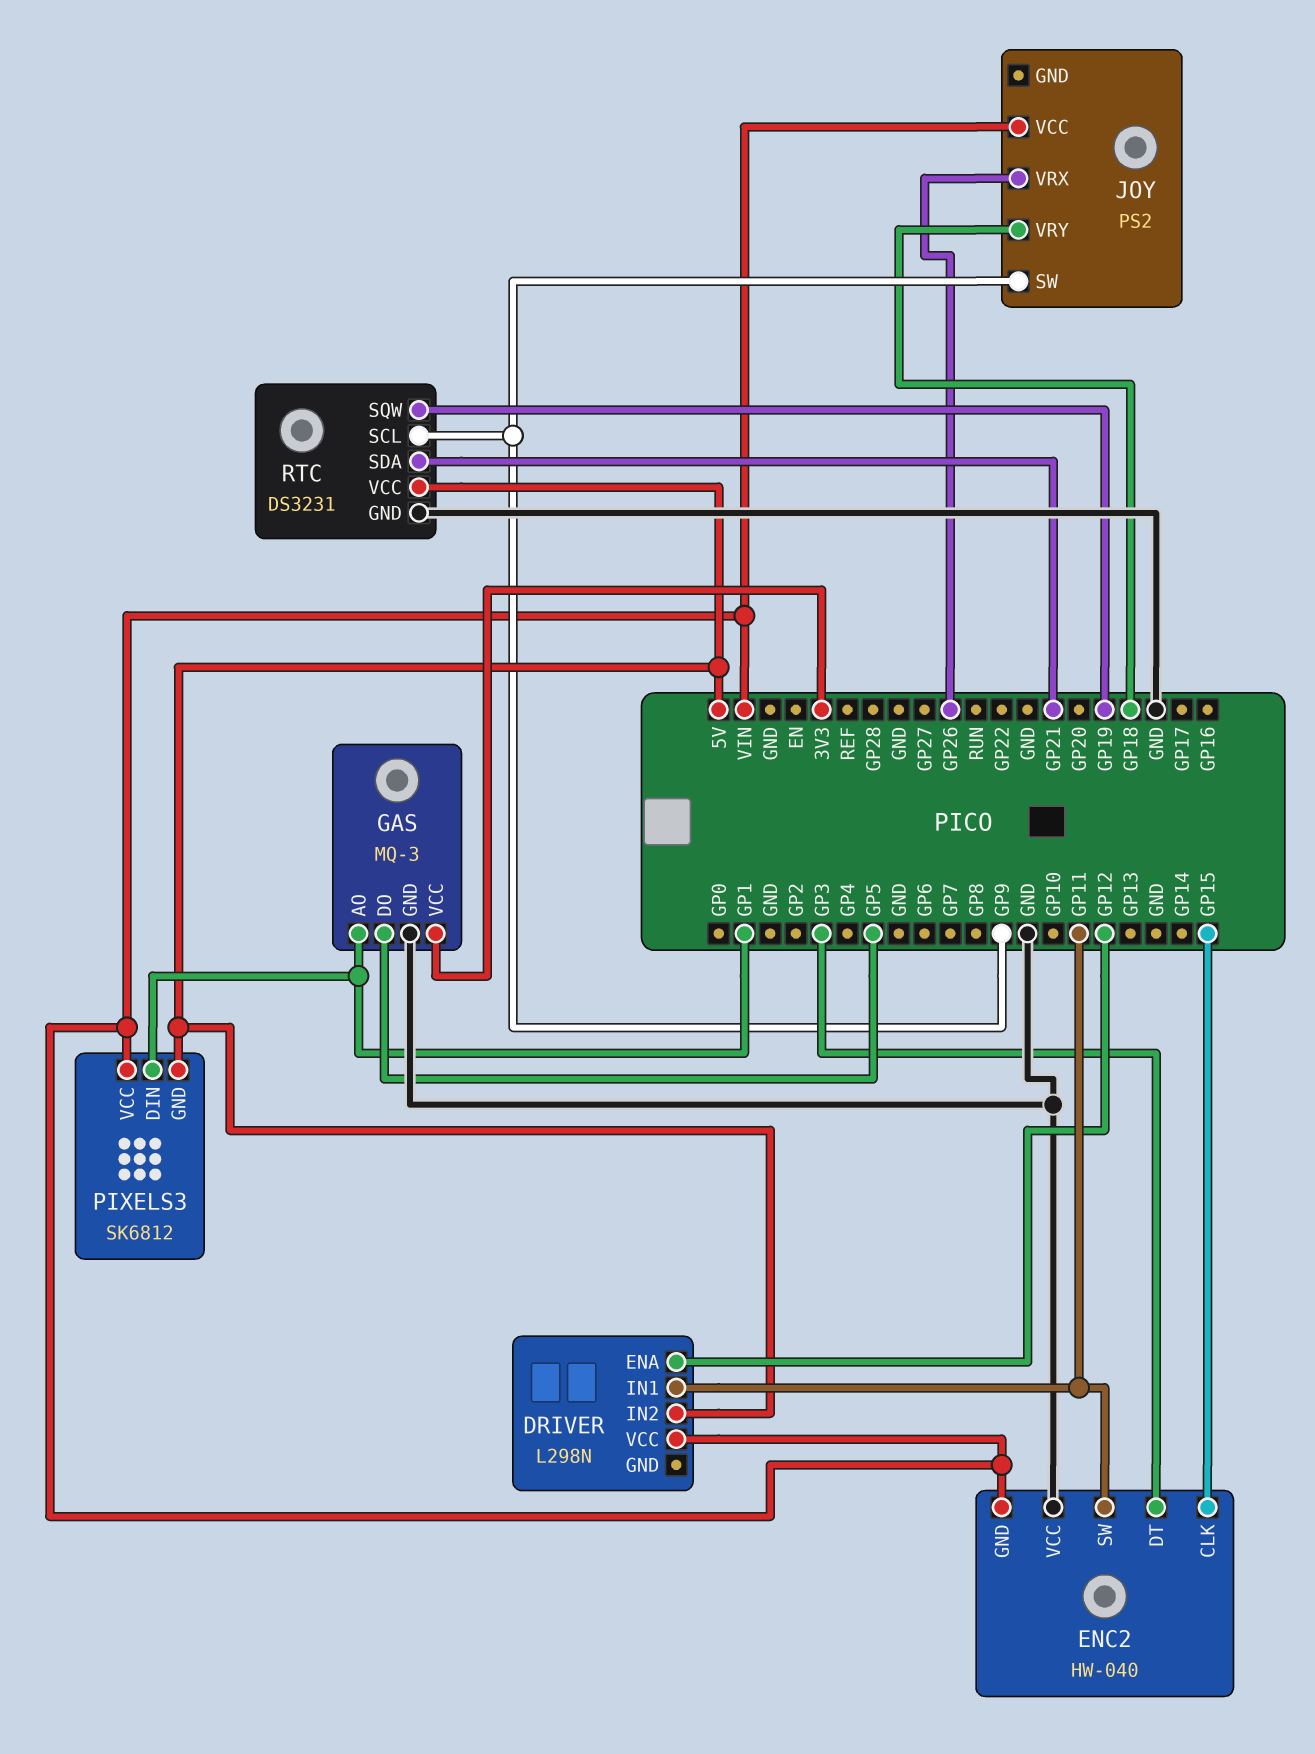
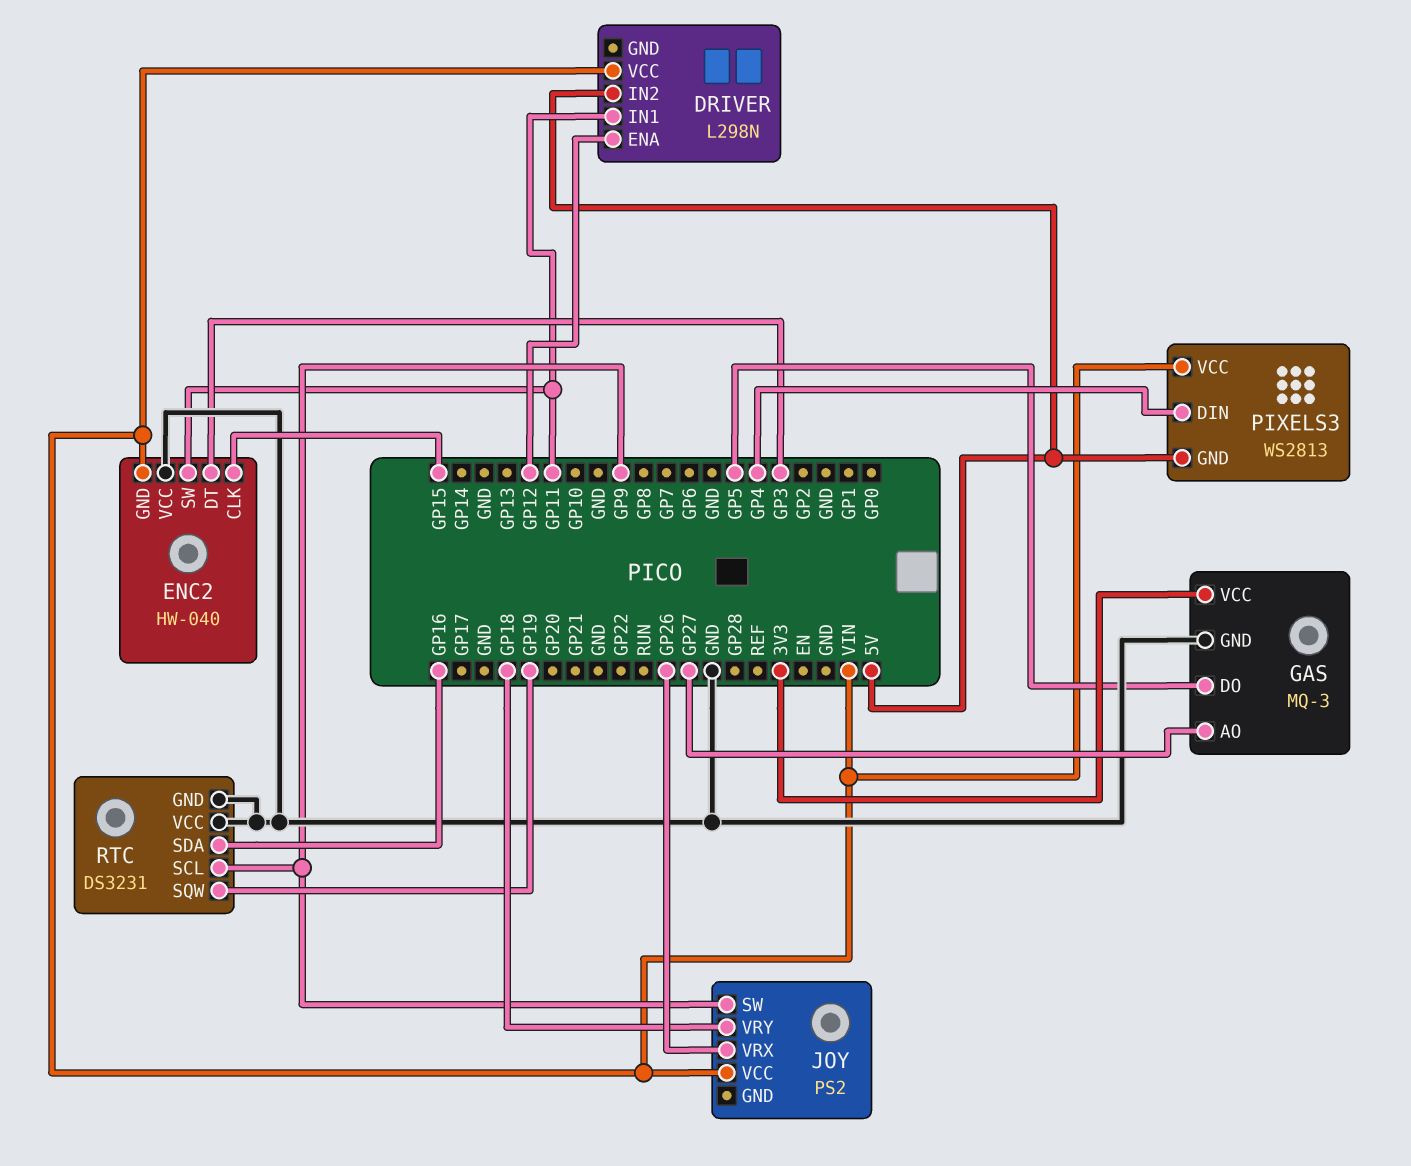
GAS pin AO: GP1 -> GP27
PIXELS3: SK6812 -> WS2813
PIXELS3 pin DIN: GP1 -> GP4
RTC pin SDA: GP21 -> GP16
RTC pin VCC: 5V -> GND

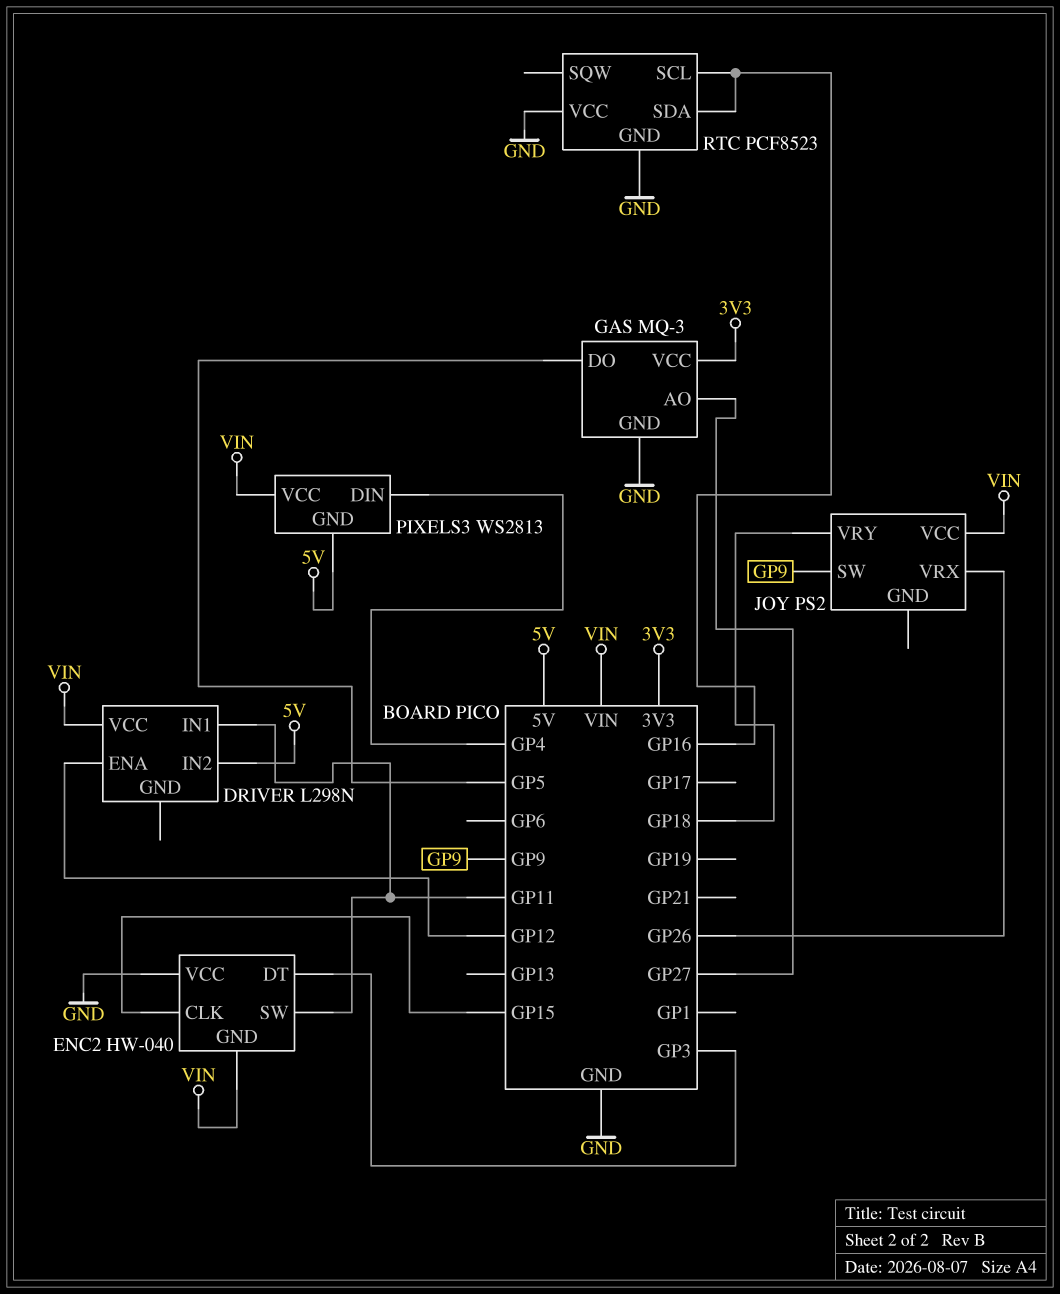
RTC: DS3231 -> PCF8523
RTC pin SCL: GP9 -> GP16
RTC pin SQW: GP19 -> none

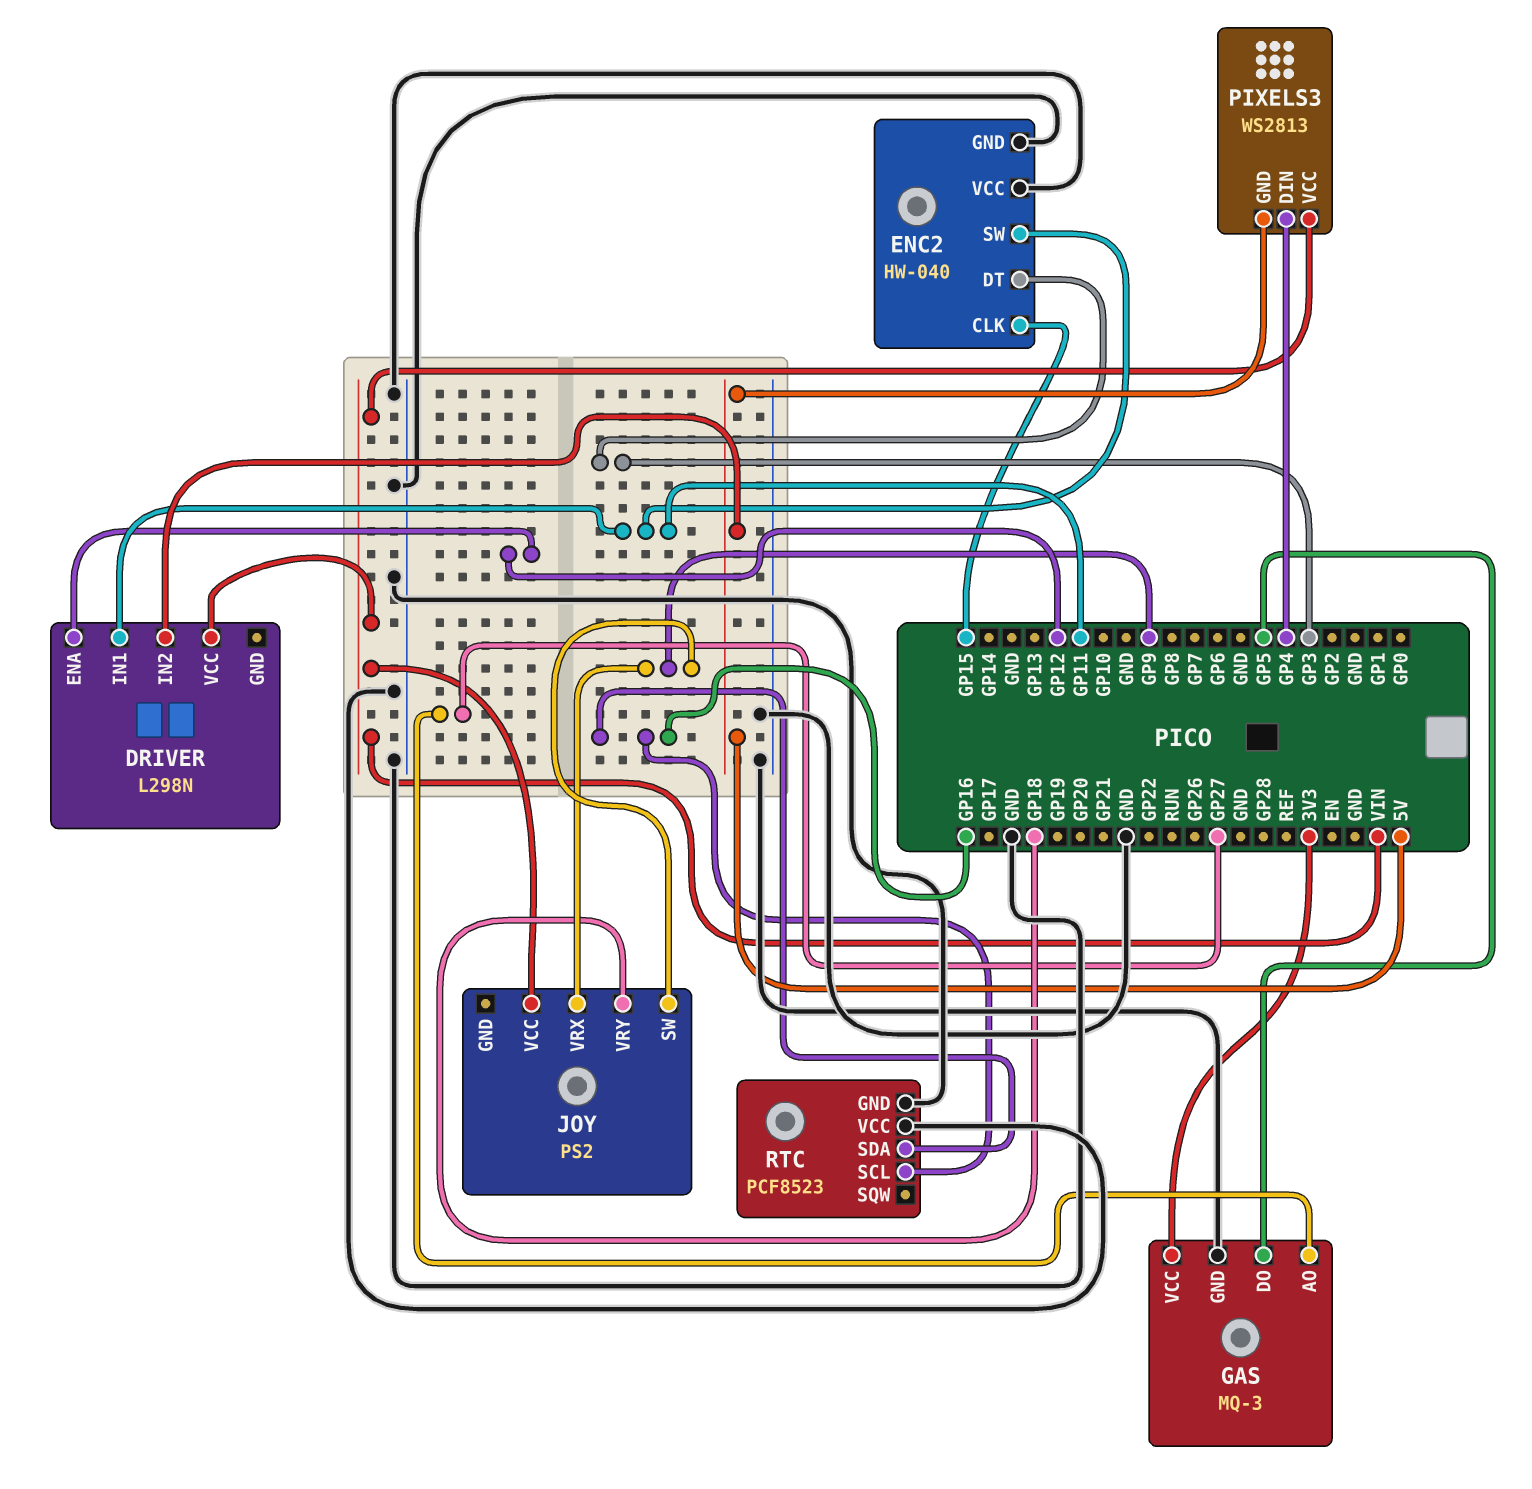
ENC2 pin GND: VIN -> GND
JOY pin VRX: GP26 -> GP9

